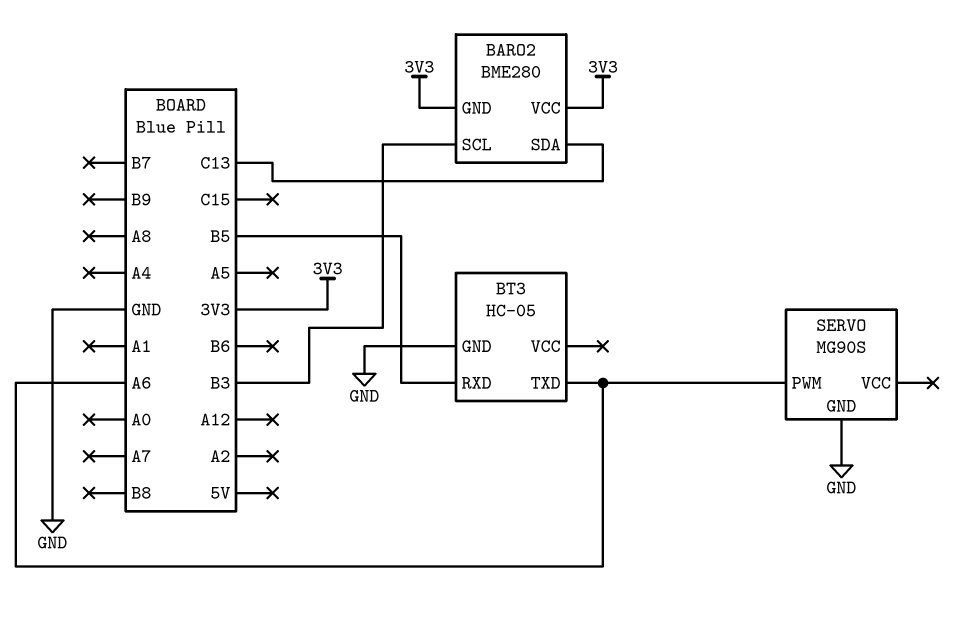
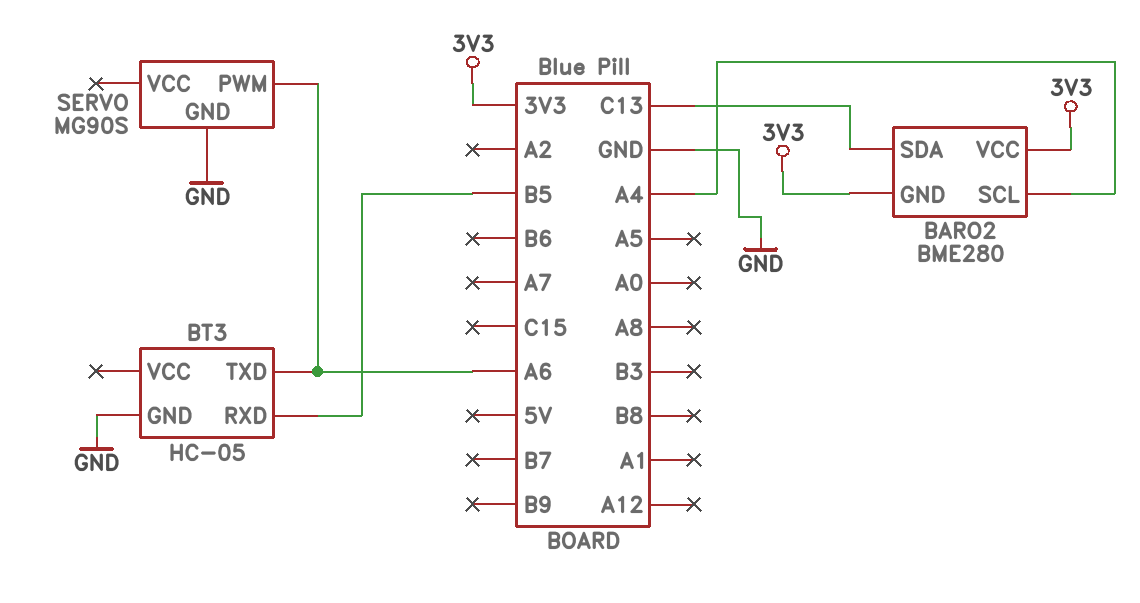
BARO2 pin SCL: B3 -> A4

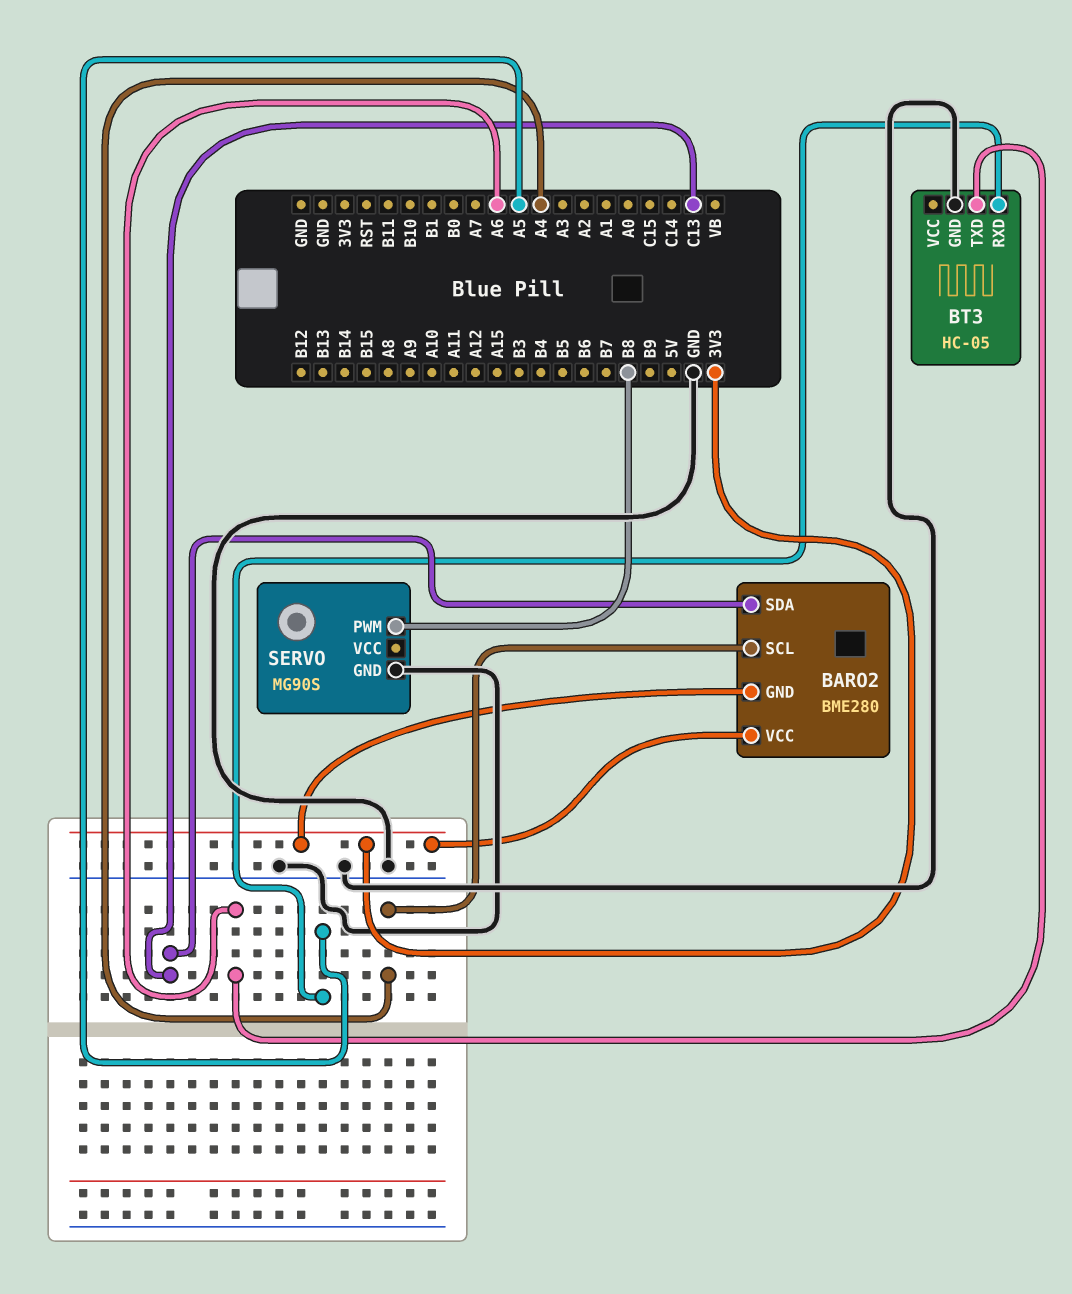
BT3 pin RXD: B5 -> A5
SERVO pin PWM: A6 -> B8

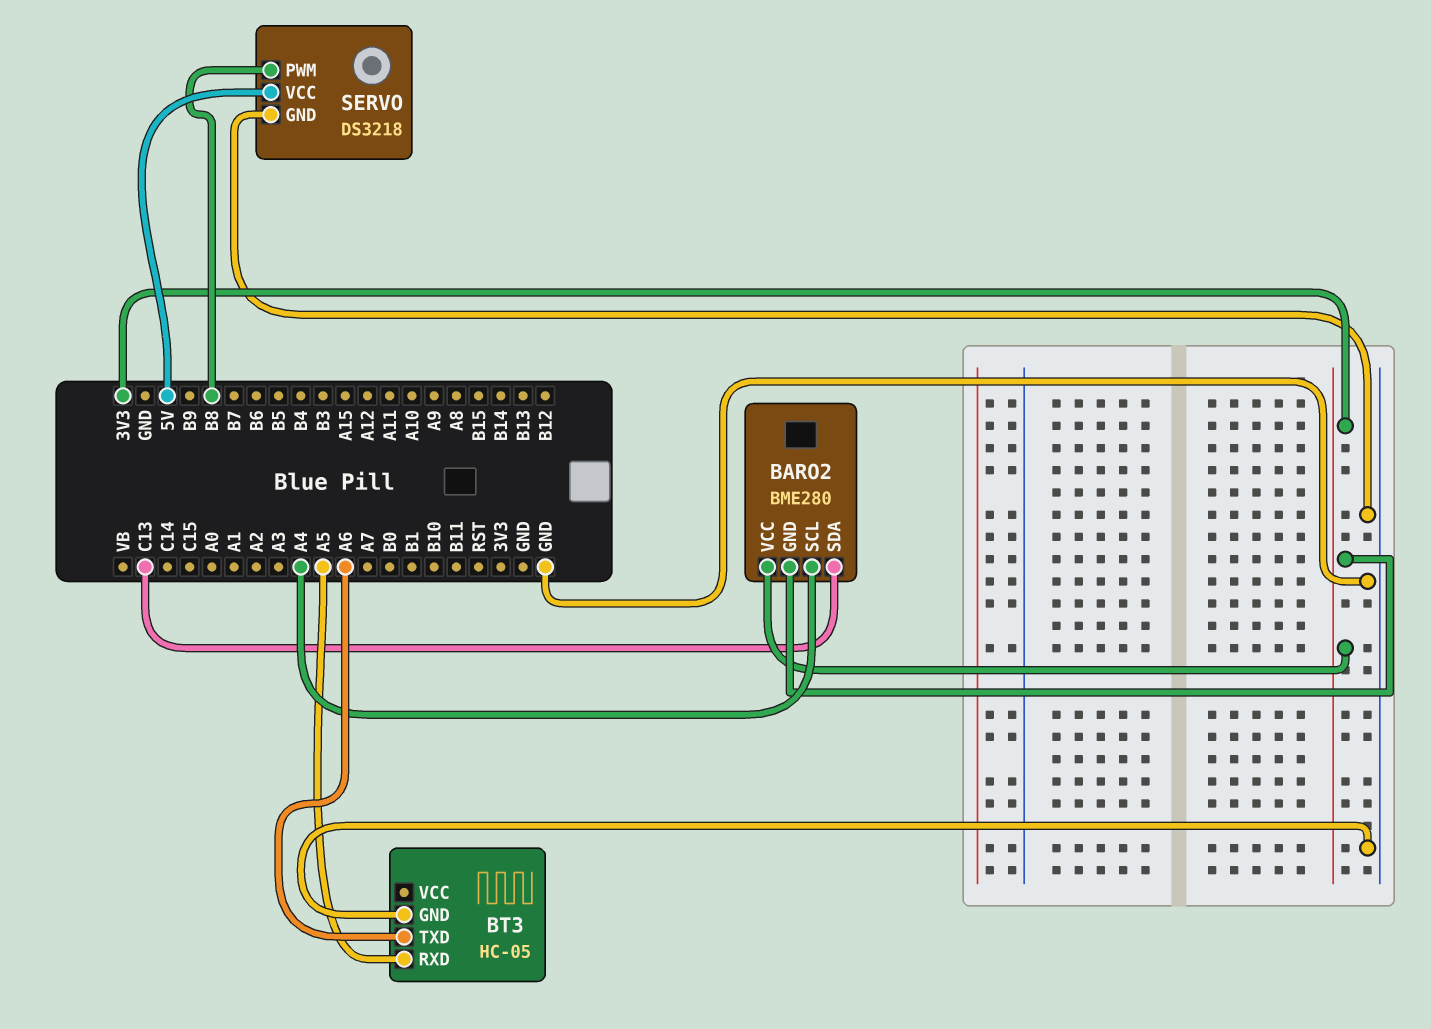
SERVO: MG90S -> DS3218
SERVO pin VCC: none -> 5V

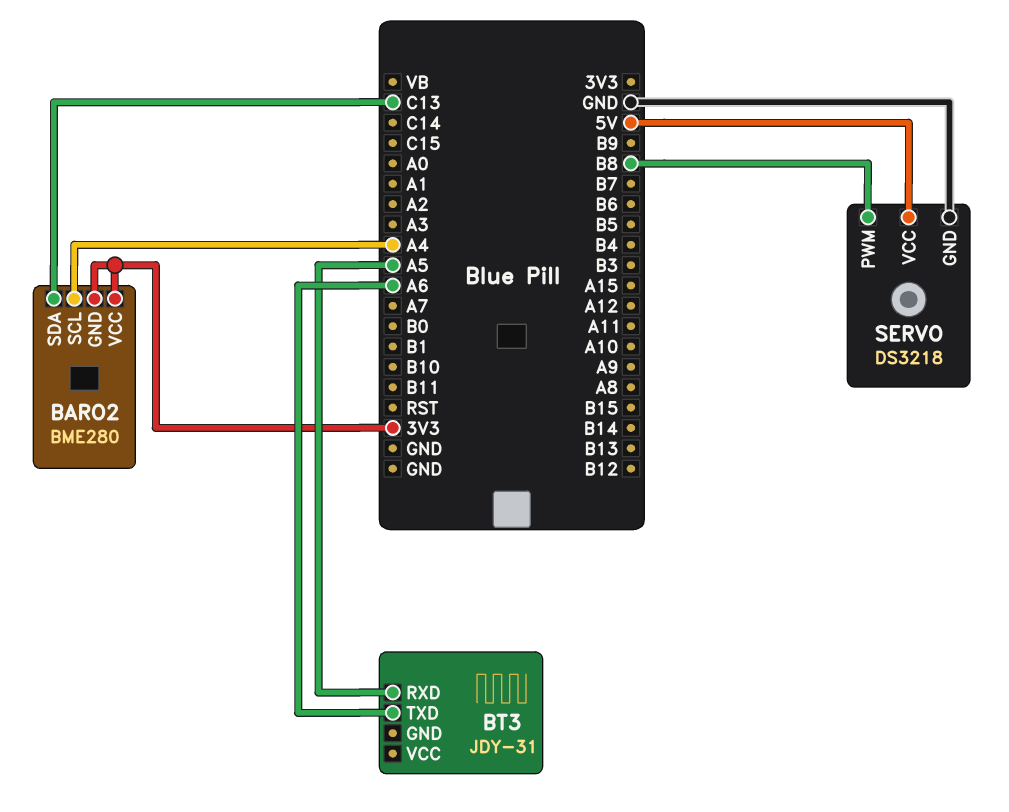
BT3: HC-05 -> JDY-31
BT3 pin GND: GND -> none

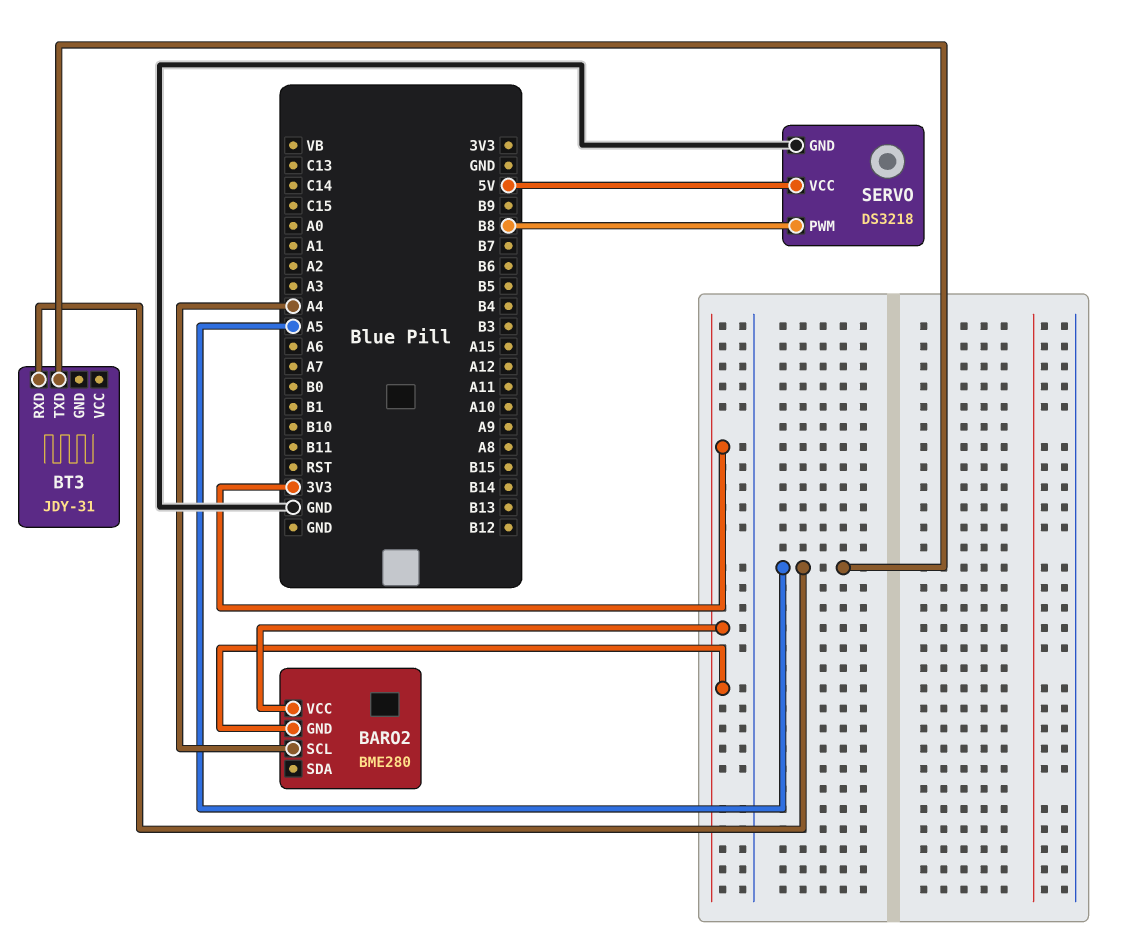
BARO2 pin SDA: C13 -> none
BT3 pin TXD: A6 -> A5

